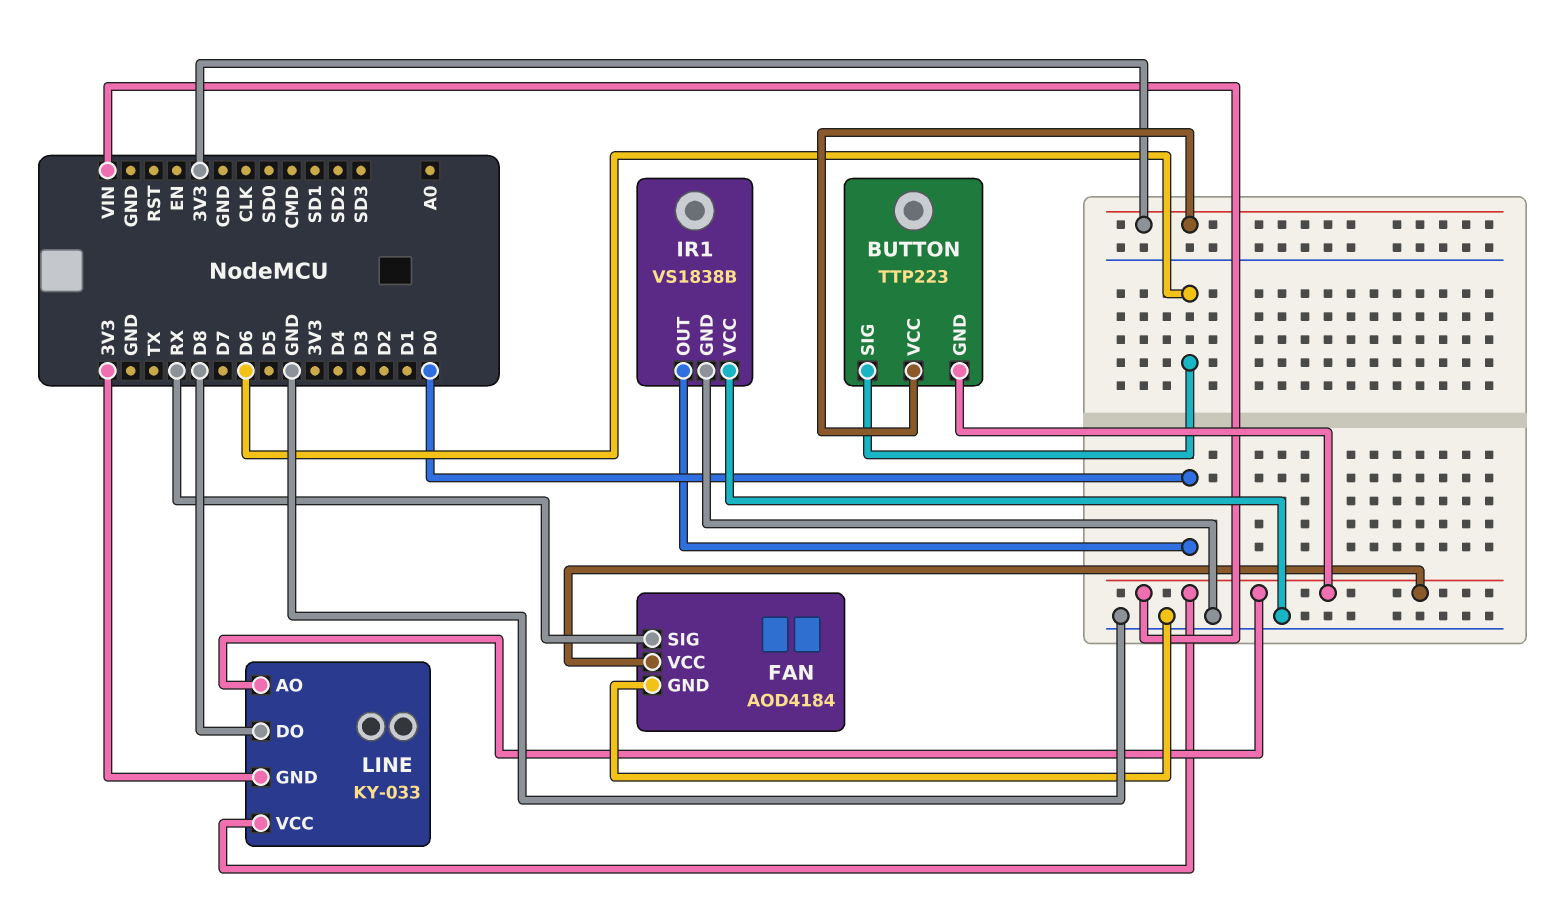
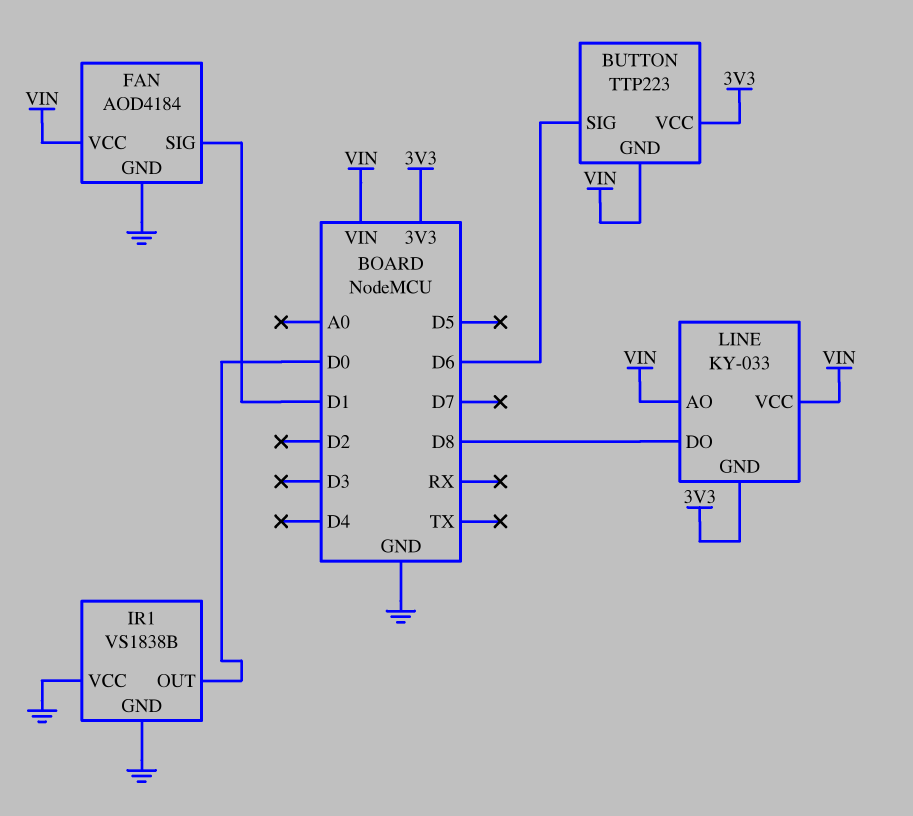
FAN pin SIG: RX -> D1

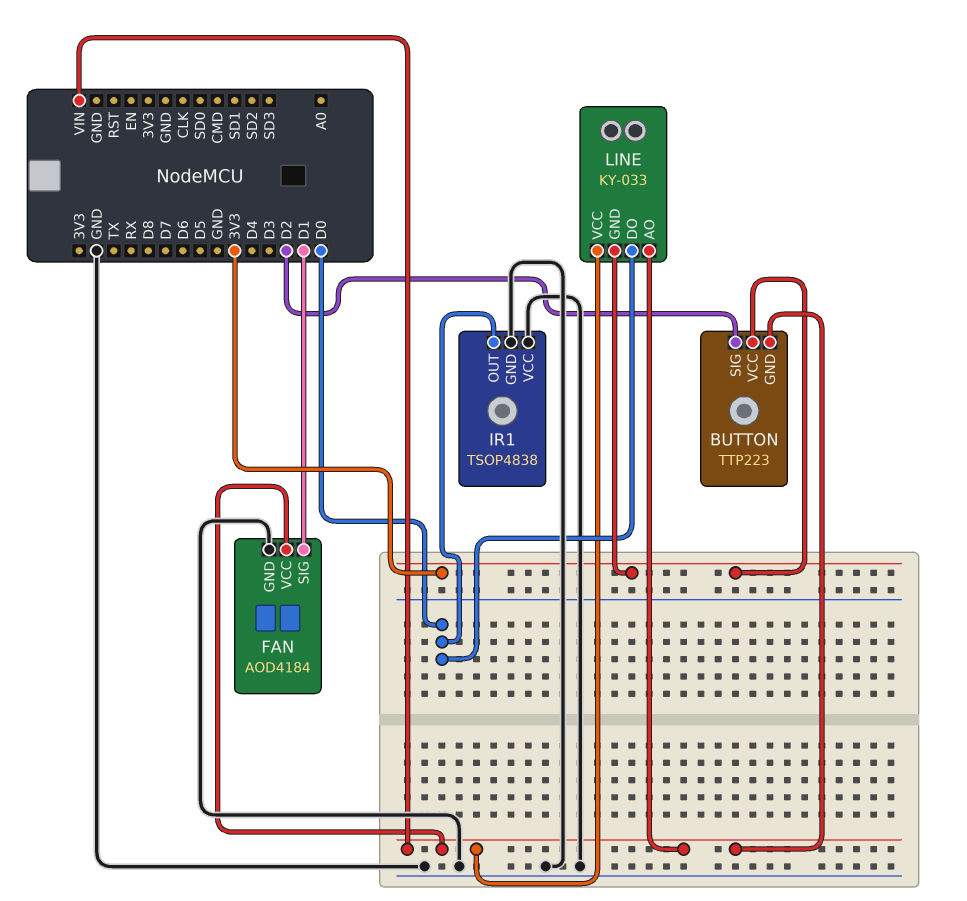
BUTTON pin SIG: D6 -> D2
IR1: VS1838B -> TSOP4838
LINE pin DO: D8 -> D0

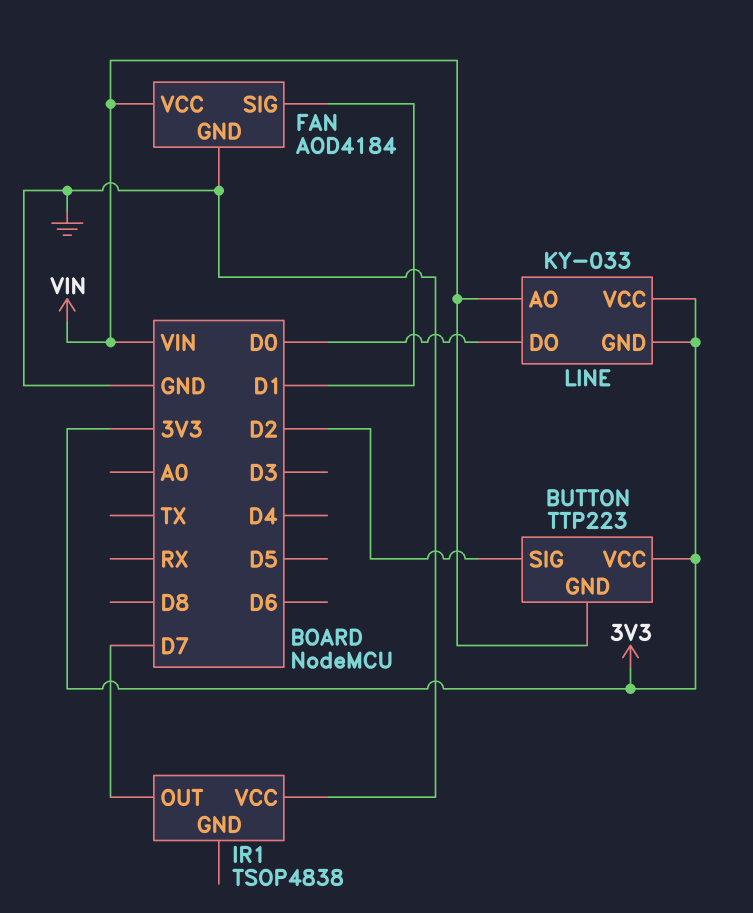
IR1 pin GND: GND -> none
IR1 pin OUT: D0 -> D7
LINE pin VCC: VIN -> 3V3

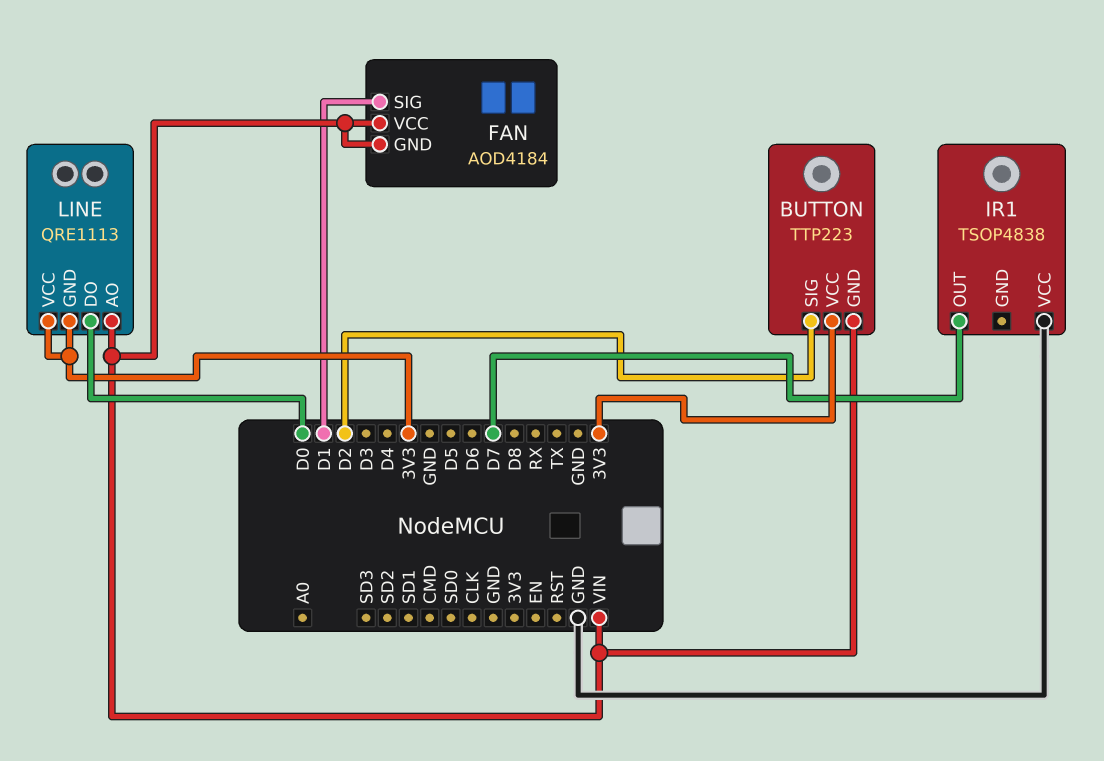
FAN pin GND: GND -> VIN
LINE: KY-033 -> QRE1113

